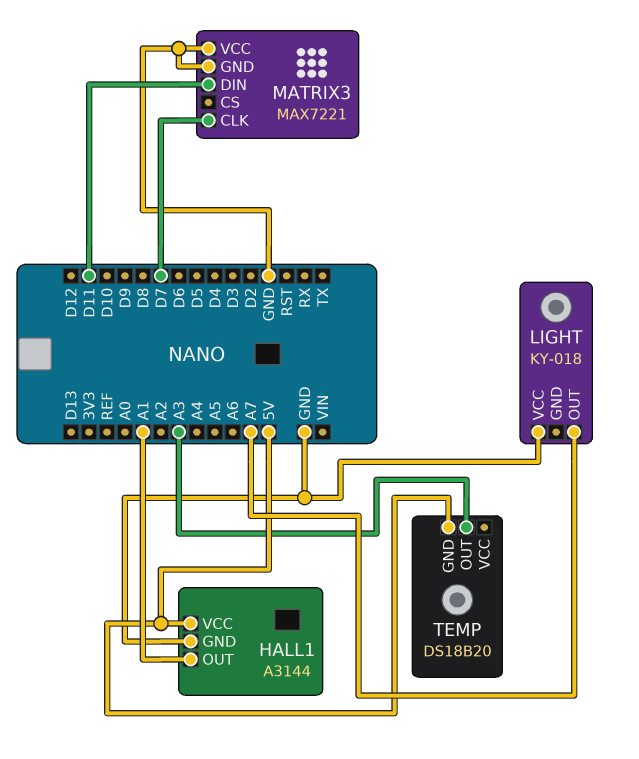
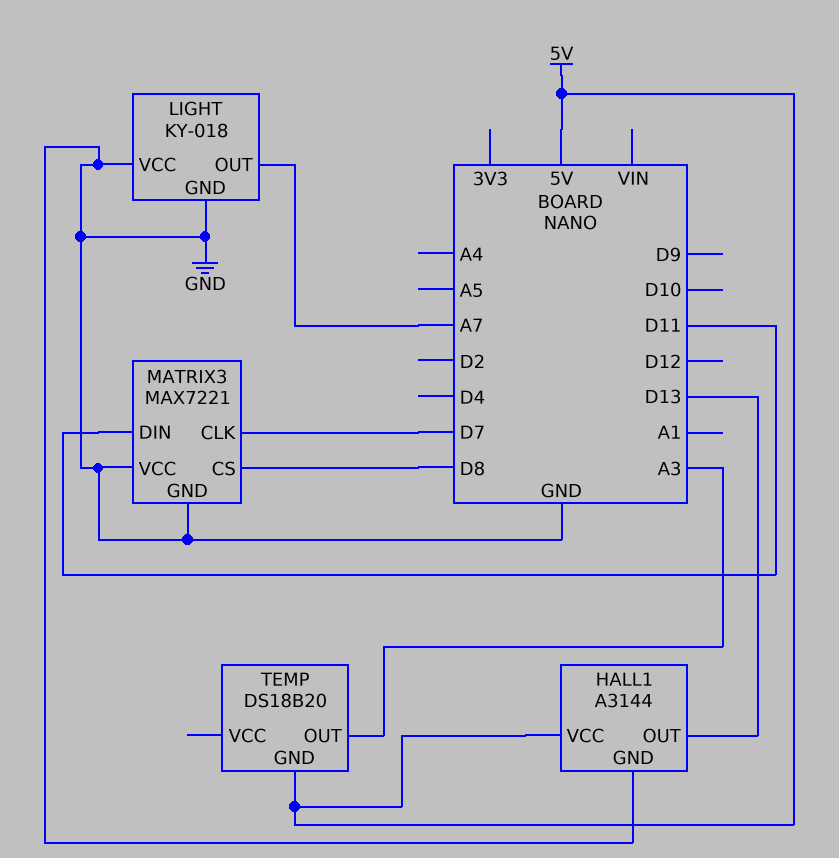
HALL1 pin OUT: A1 -> D13
LIGHT pin GND: none -> GND
MATRIX3 pin CS: none -> D8

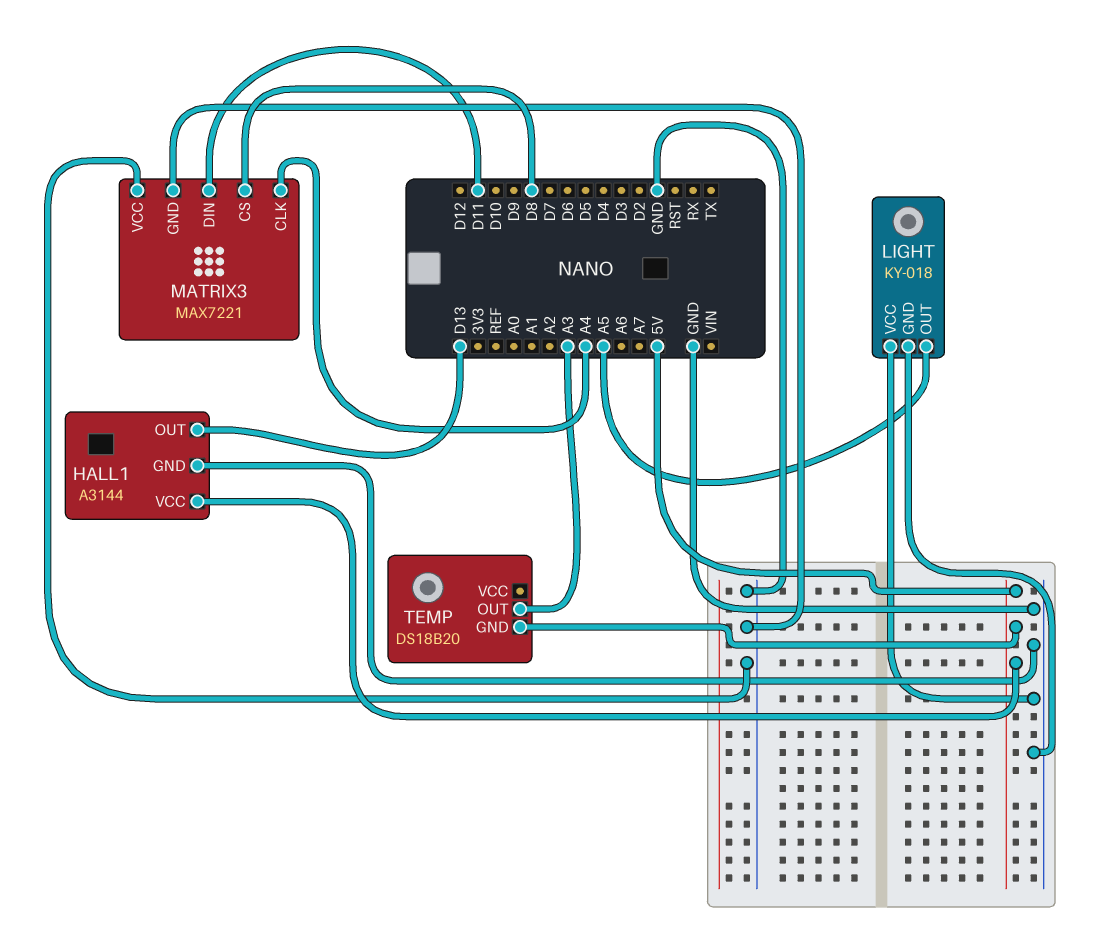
LIGHT pin OUT: A7 -> A5
MATRIX3 pin CLK: D7 -> A4

